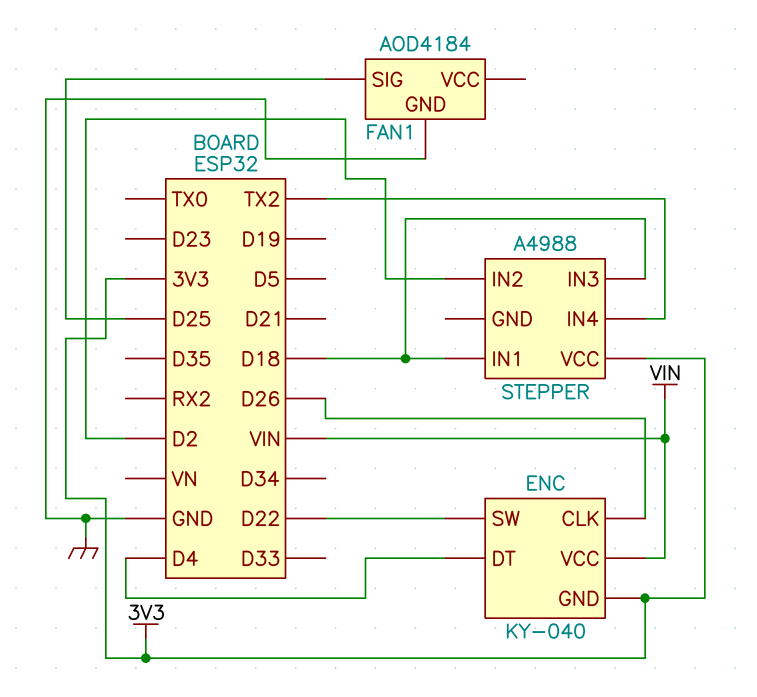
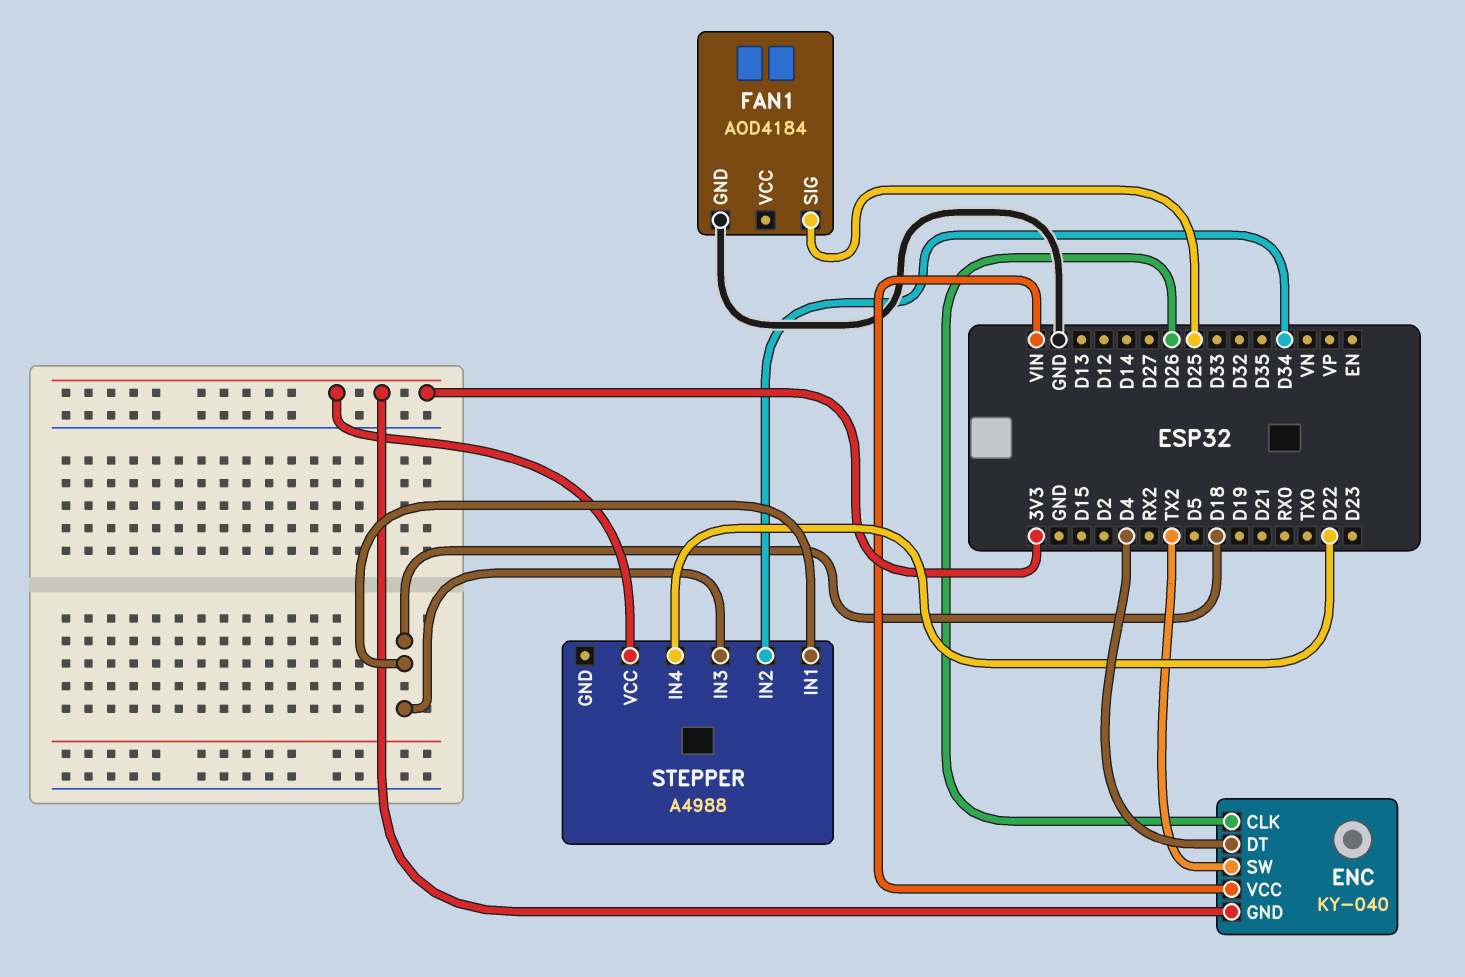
ENC pin SW: D22 -> TX2
STEPPER pin IN2: D2 -> D34
STEPPER pin IN4: TX2 -> D22

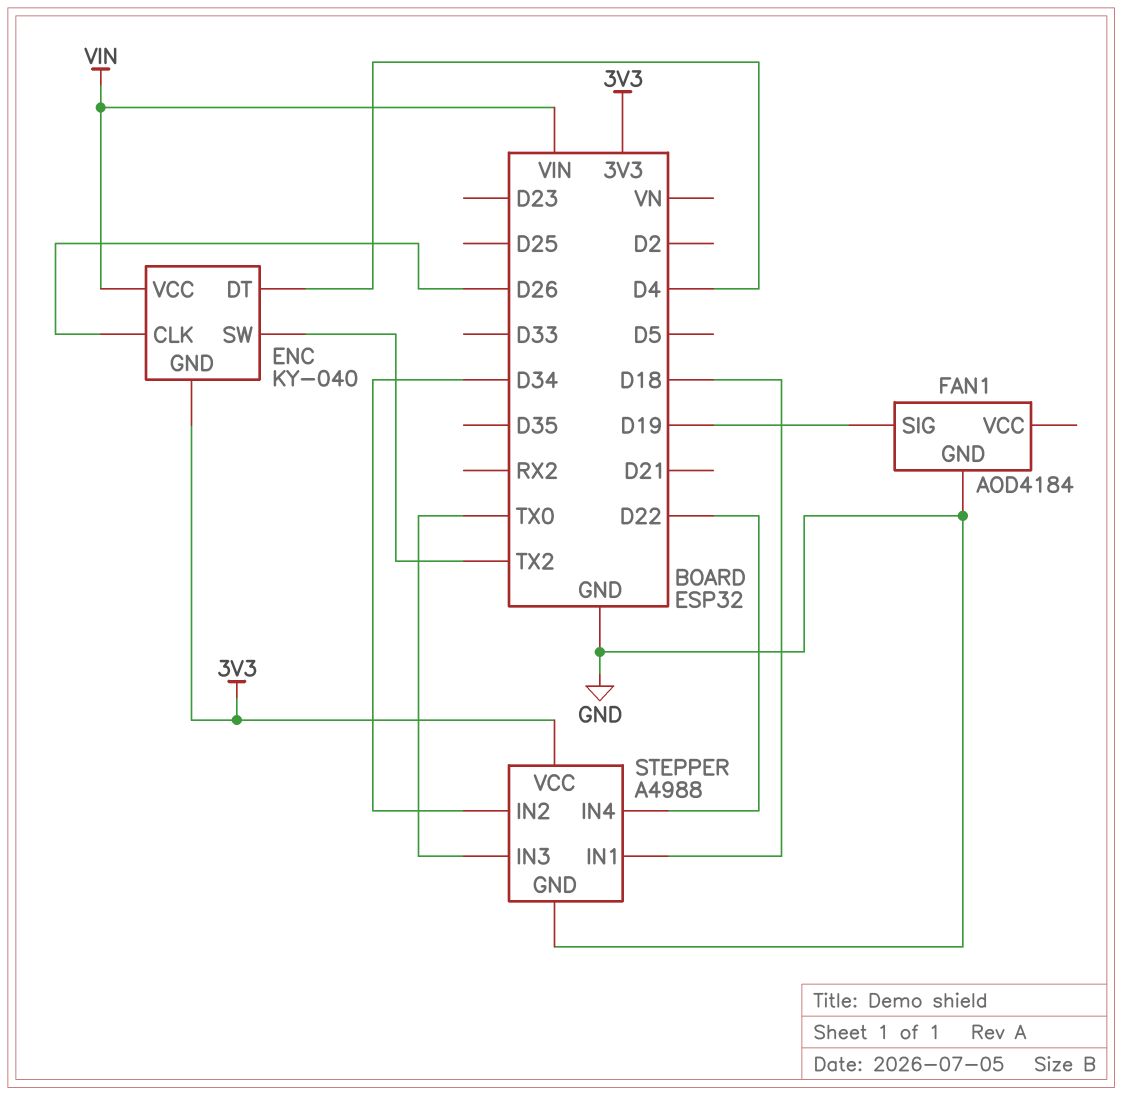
FAN1 pin SIG: D25 -> D19
STEPPER pin GND: none -> GND
STEPPER pin IN3: D18 -> TX0

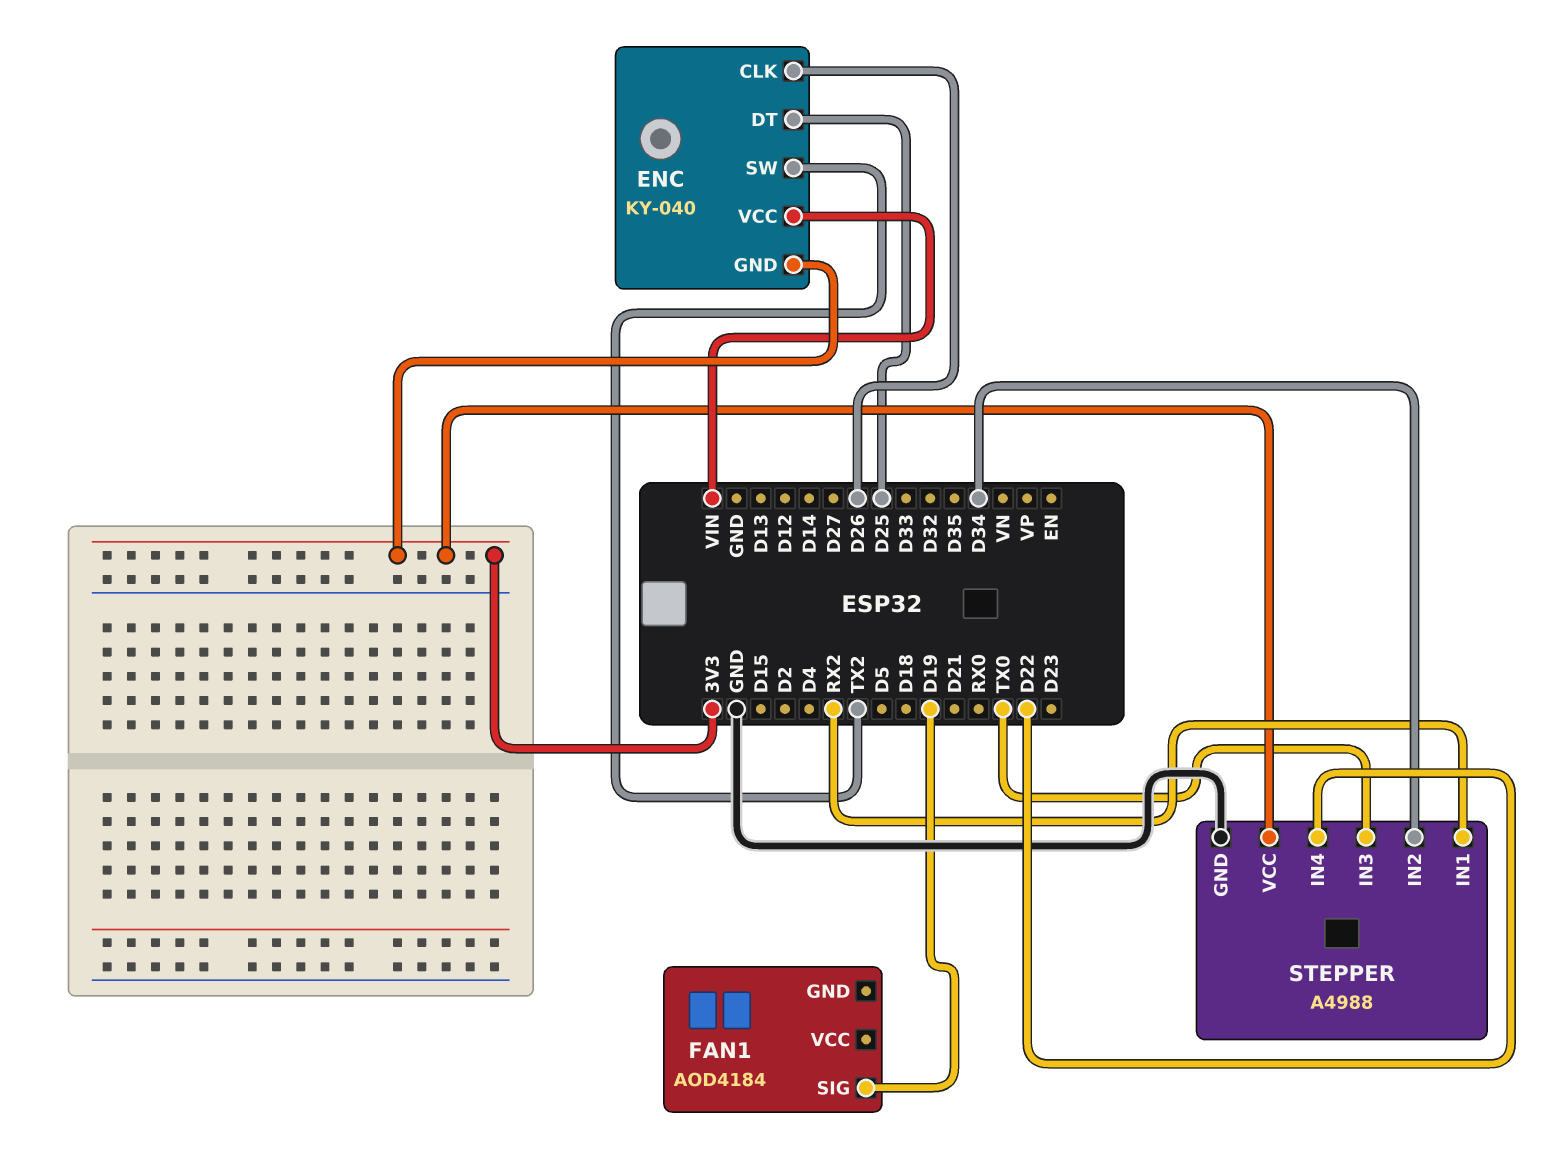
ENC pin DT: D4 -> D25
FAN1 pin GND: GND -> none
STEPPER pin IN1: D18 -> RX2

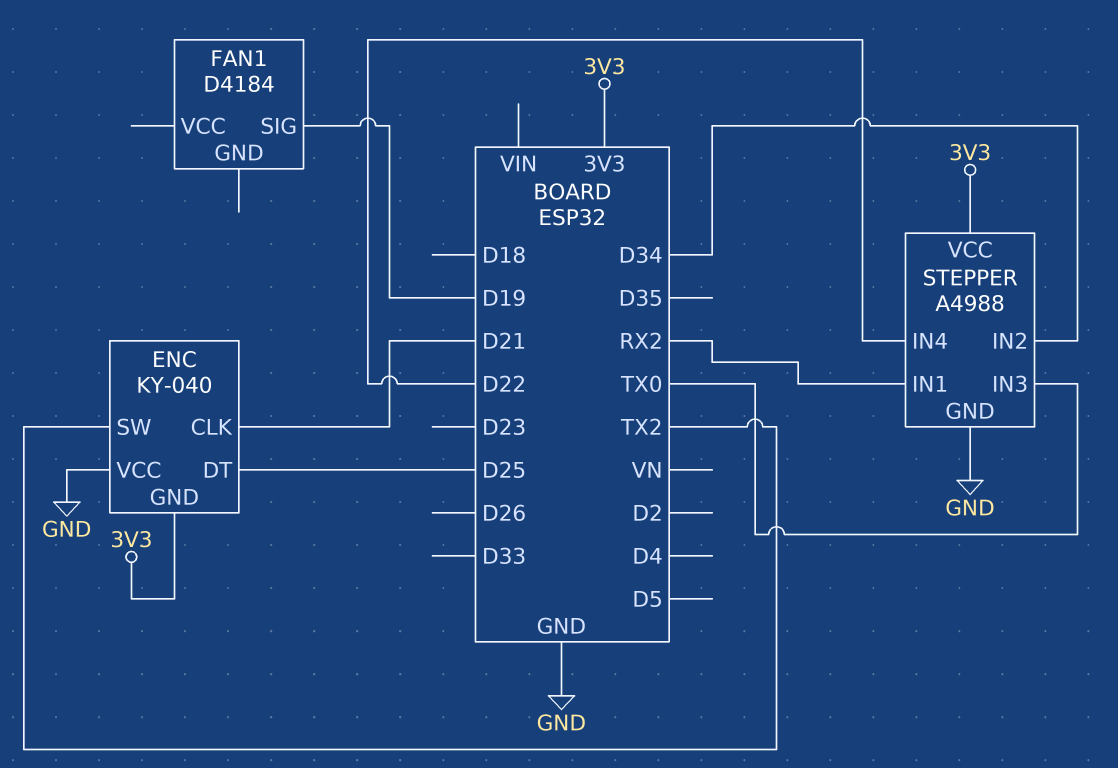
ENC pin CLK: D26 -> D21
ENC pin VCC: VIN -> GND
FAN1: AOD4184 -> D4184

